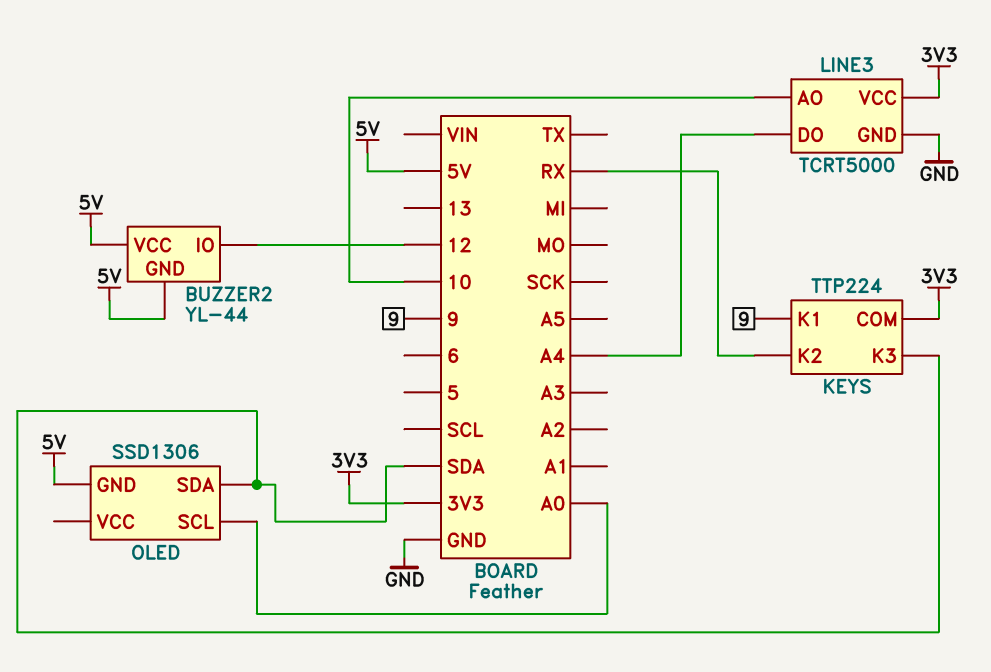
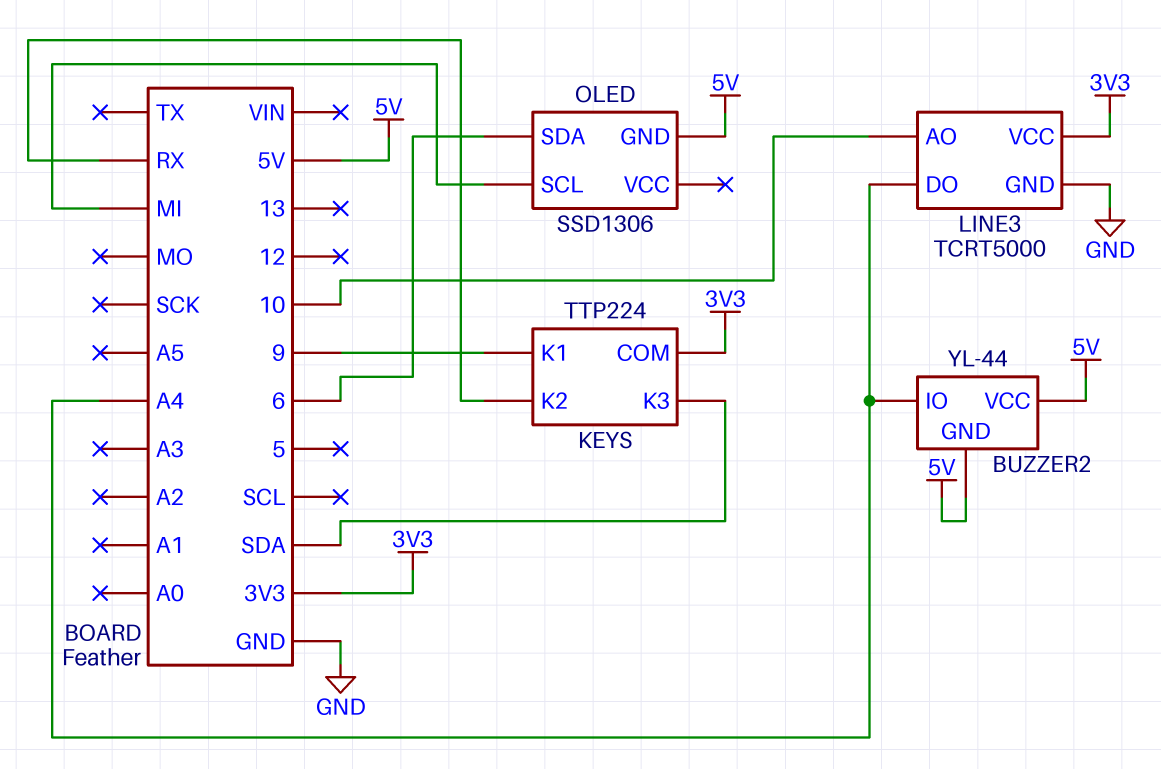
BUZZER2 pin IO: 12 -> A4
OLED pin SCL: A0 -> MI
OLED pin SDA: SDA -> 6

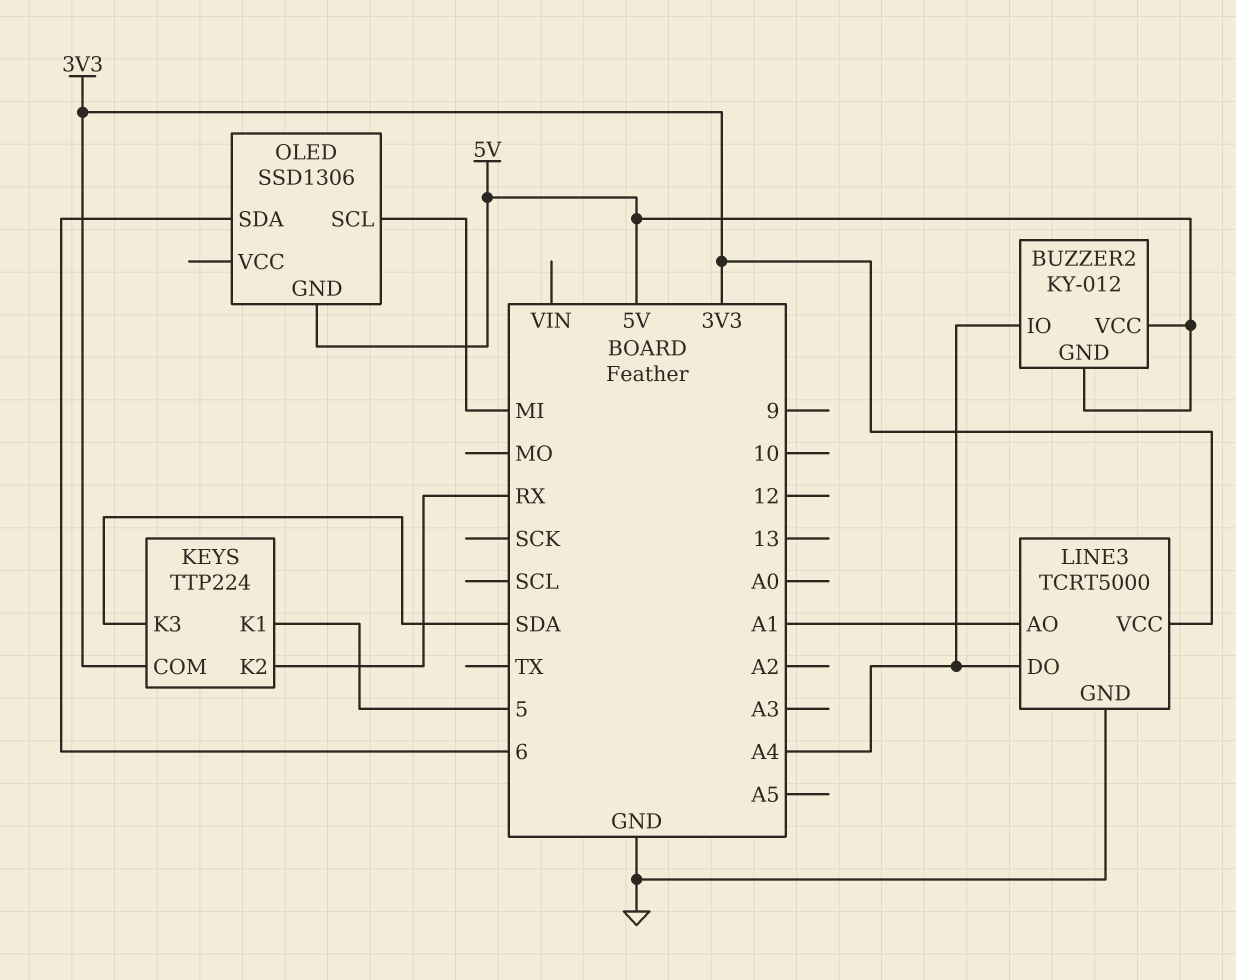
BUZZER2: YL-44 -> KY-012
KEYS pin K1: 9 -> 5
LINE3 pin AO: 10 -> A1

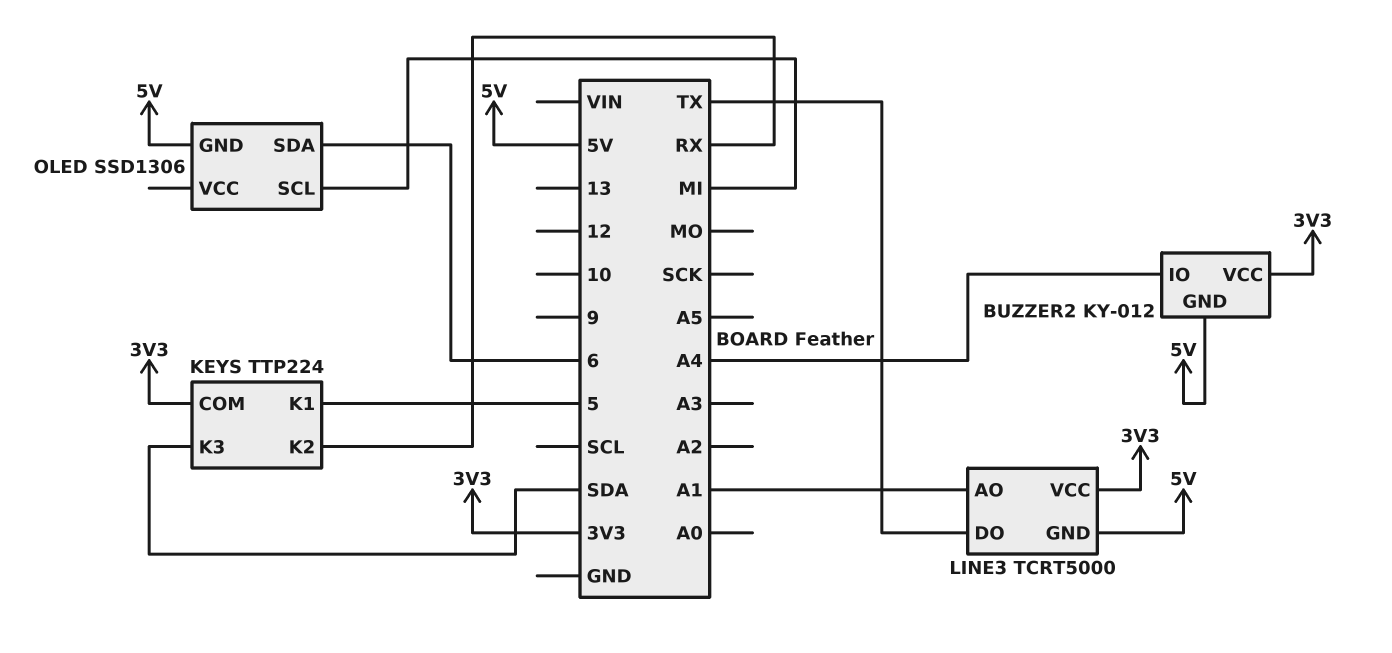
BUZZER2 pin VCC: 5V -> 3V3
LINE3 pin DO: A4 -> TX
LINE3 pin GND: GND -> 5V

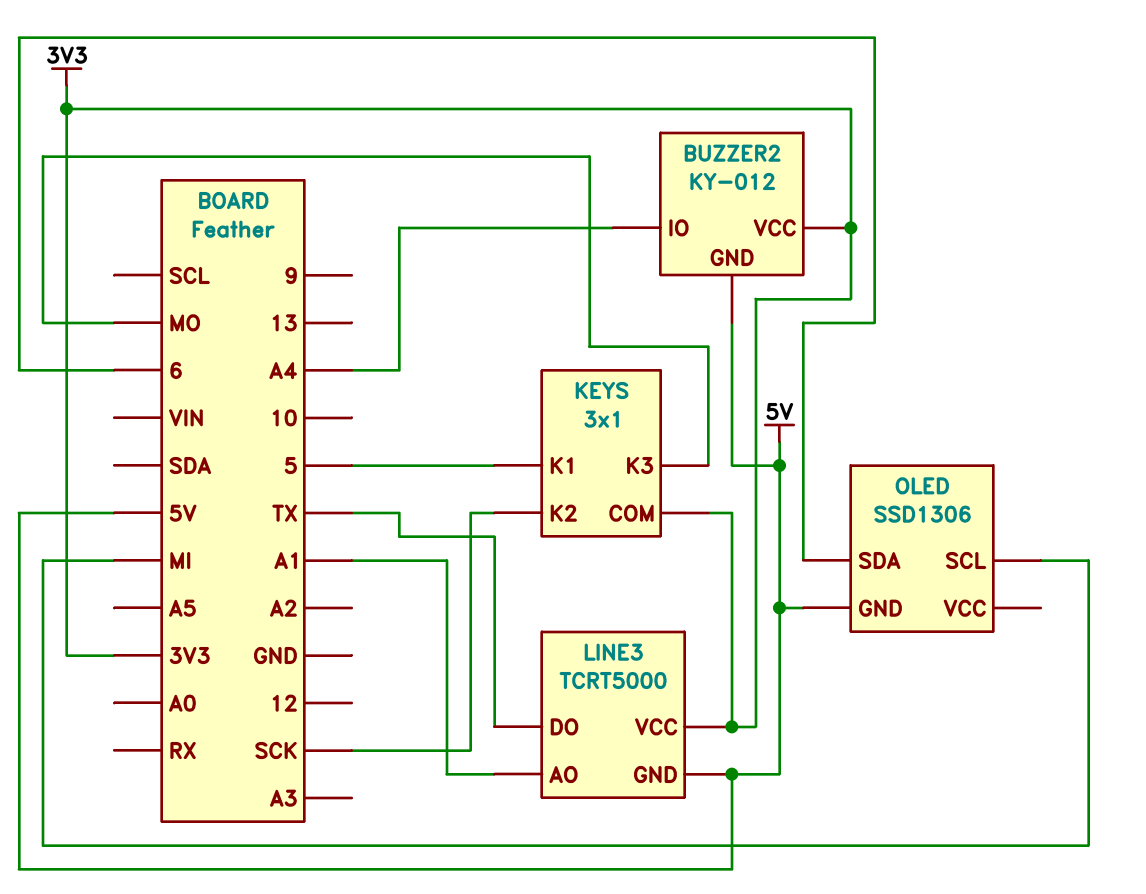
KEYS: TTP224 -> 3x1
KEYS pin K2: RX -> SCK
KEYS pin K3: SDA -> MO

